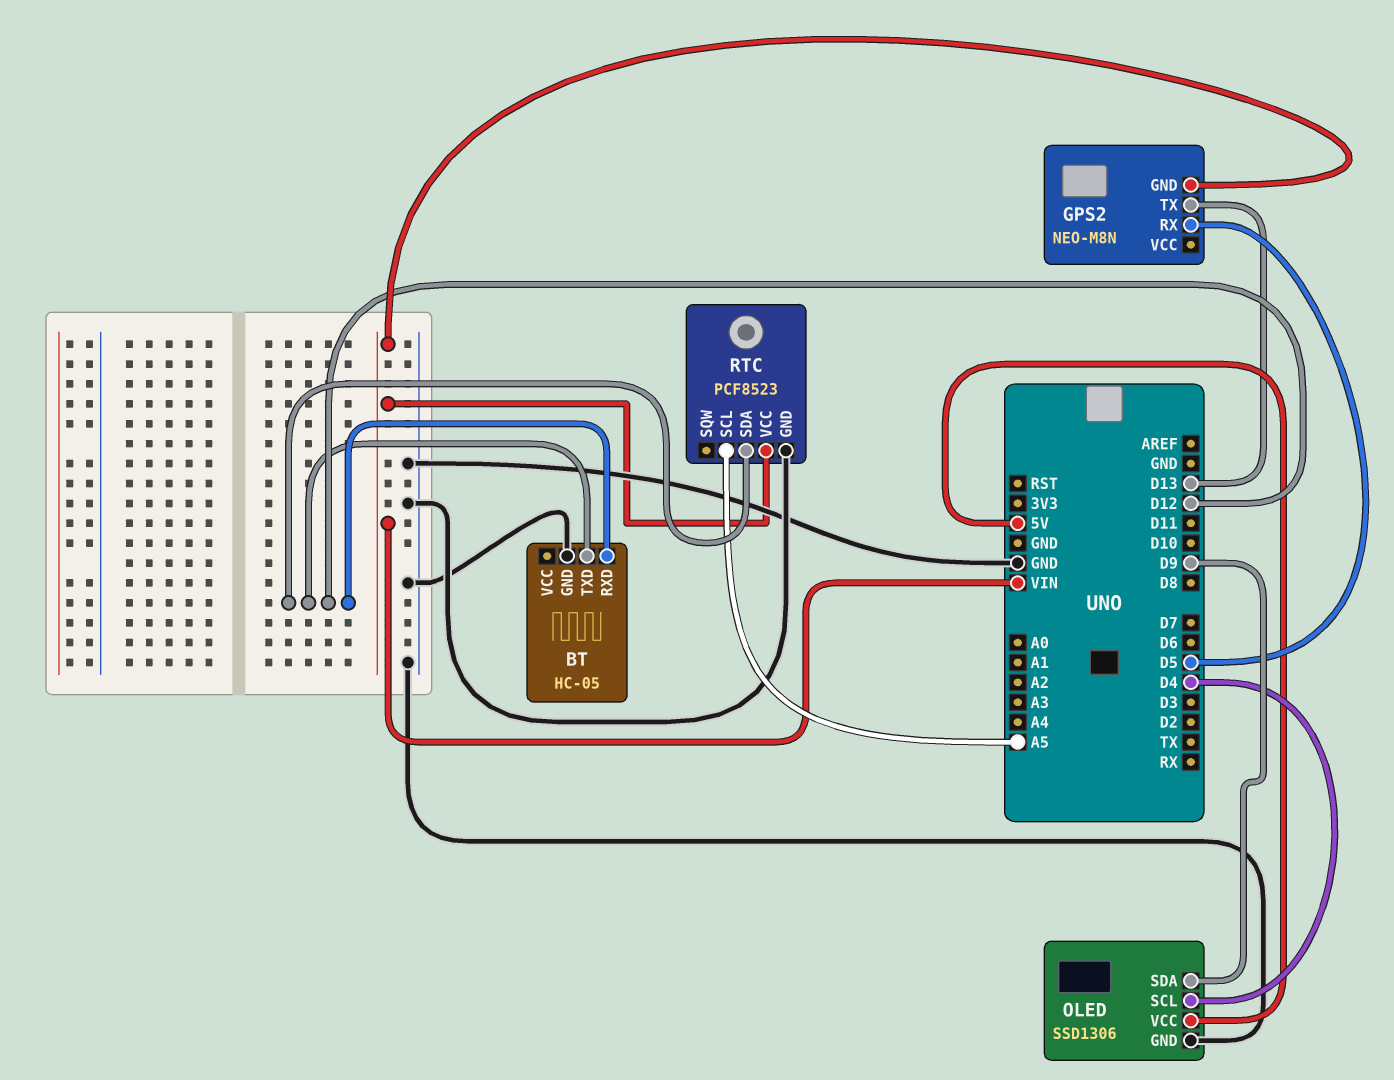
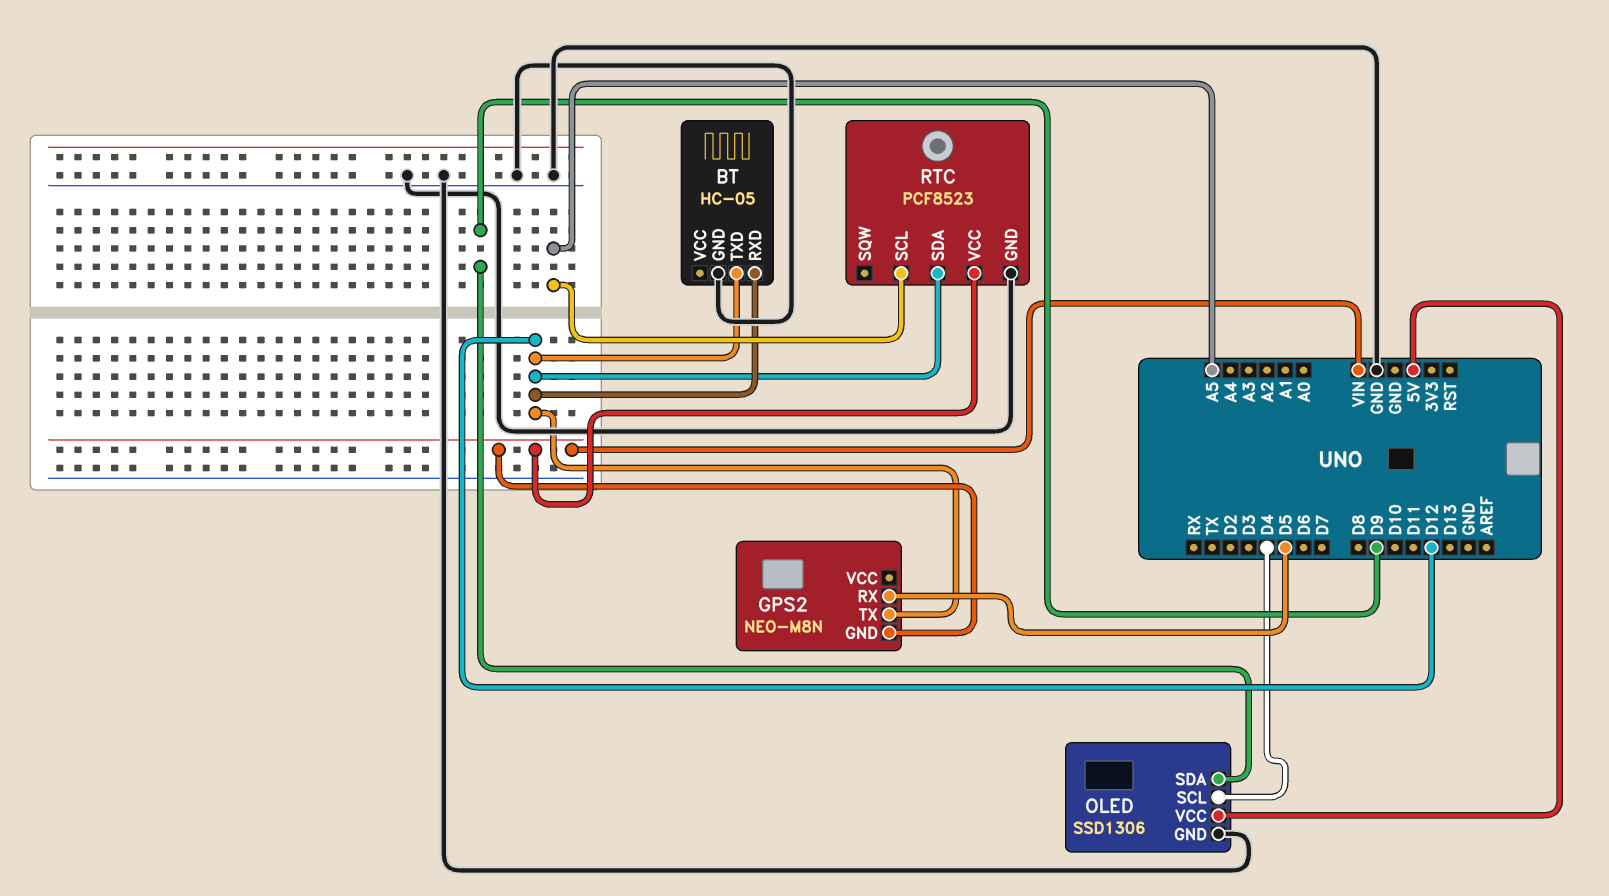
GPS2 pin TX: D13 -> D12

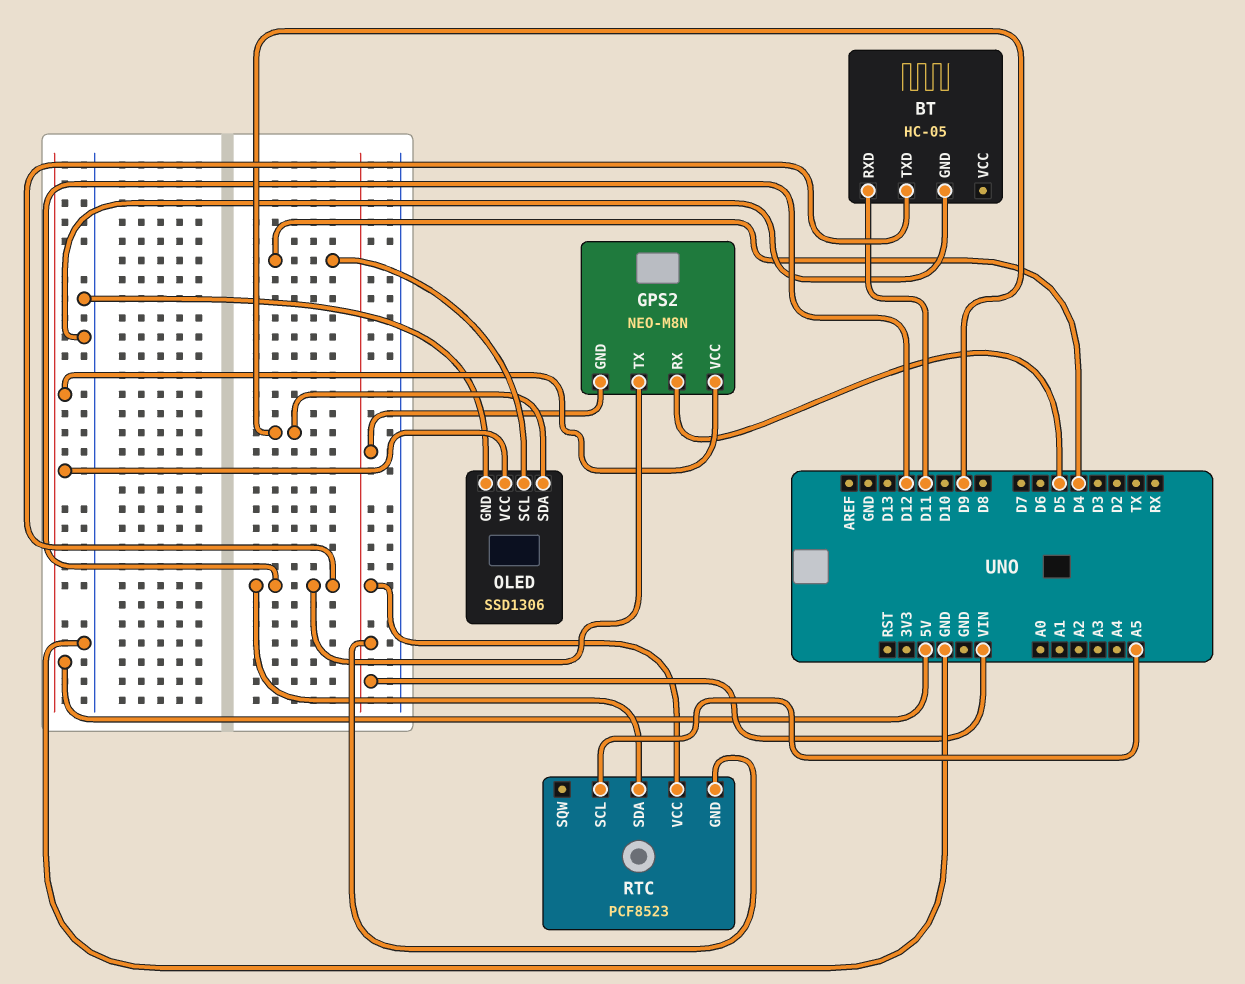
BT pin RXD: D12 -> D11
GPS2 pin VCC: none -> 5V
RTC pin GND: GND -> VIN

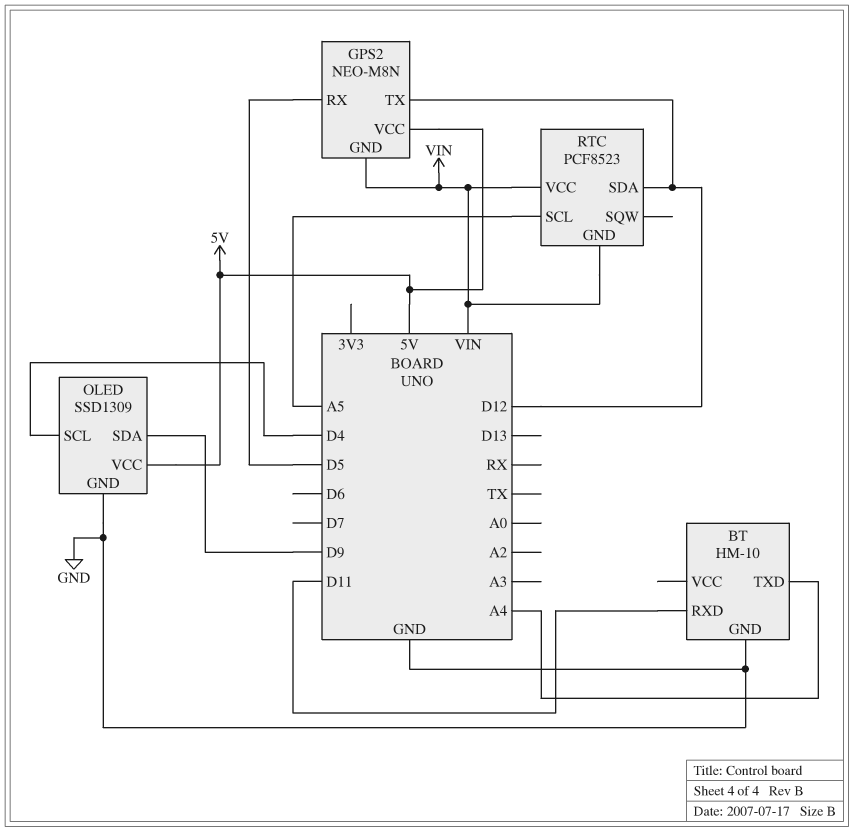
BT: HC-05 -> HM-10
BT pin TXD: D12 -> A4
OLED: SSD1306 -> SSD1309

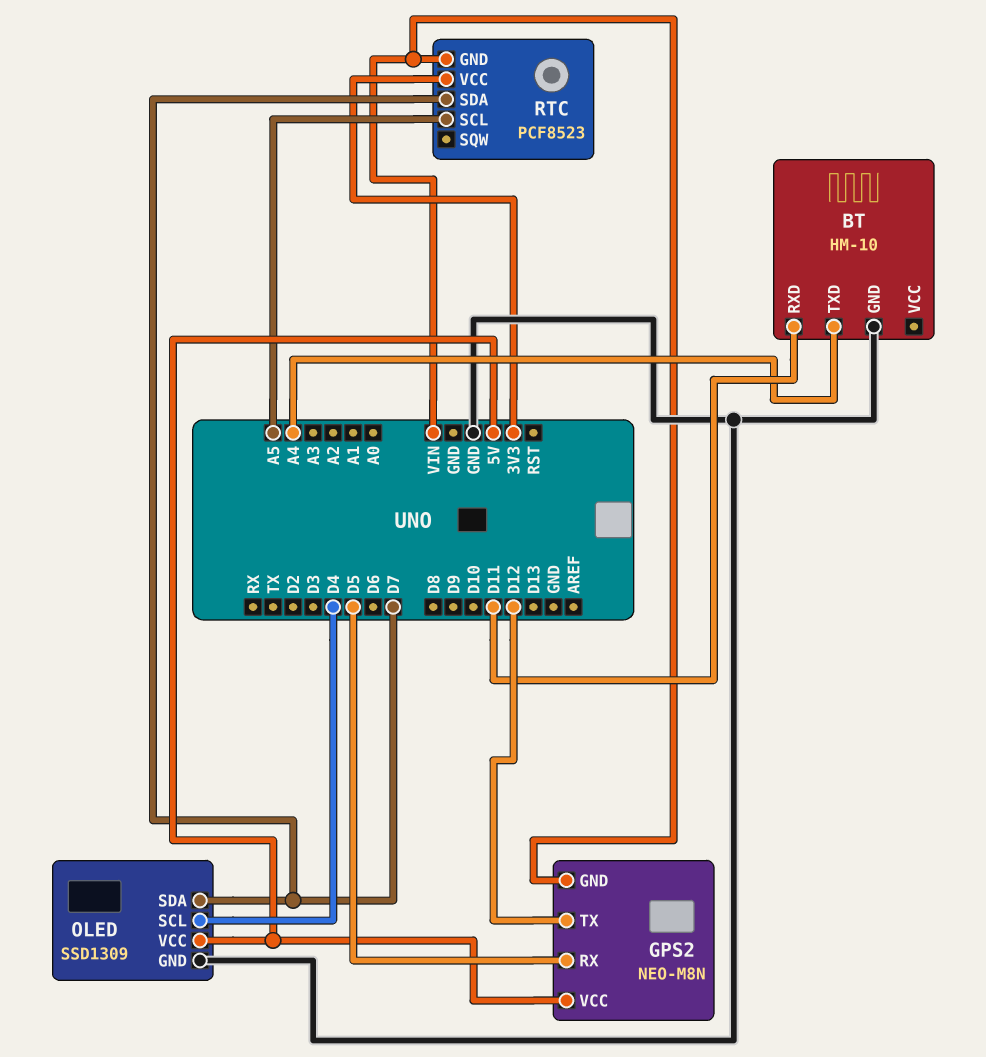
OLED pin SDA: D9 -> D7
RTC pin SDA: D12 -> D7
RTC pin VCC: VIN -> 3V3

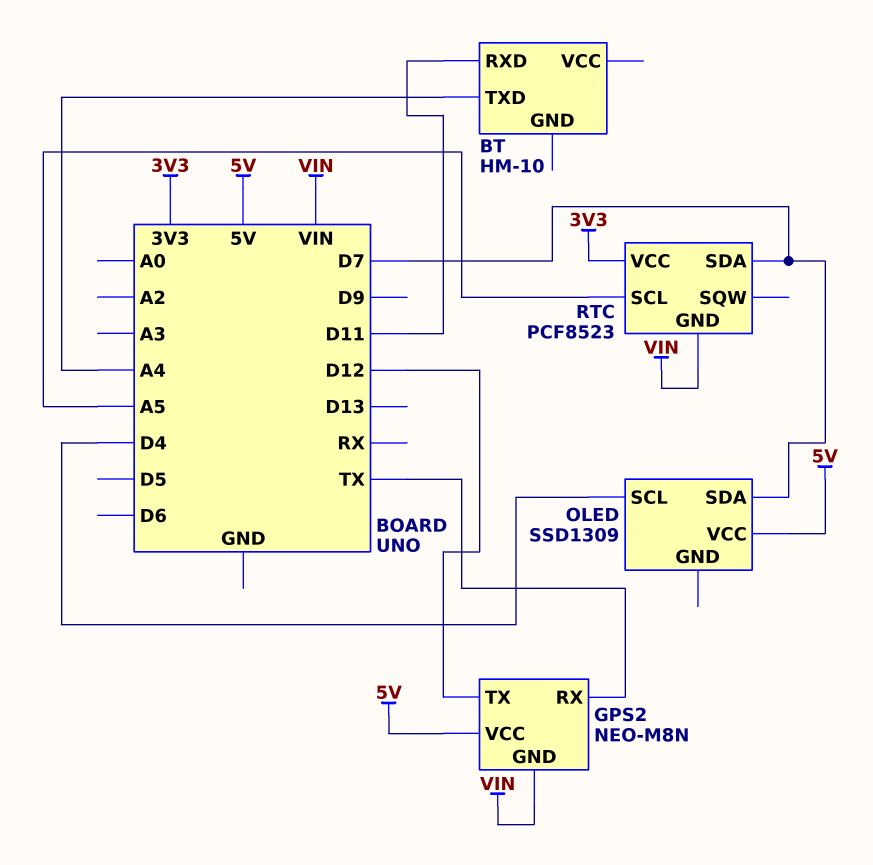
BT pin GND: GND -> none
GPS2 pin RX: D5 -> TX
OLED pin GND: GND -> none

